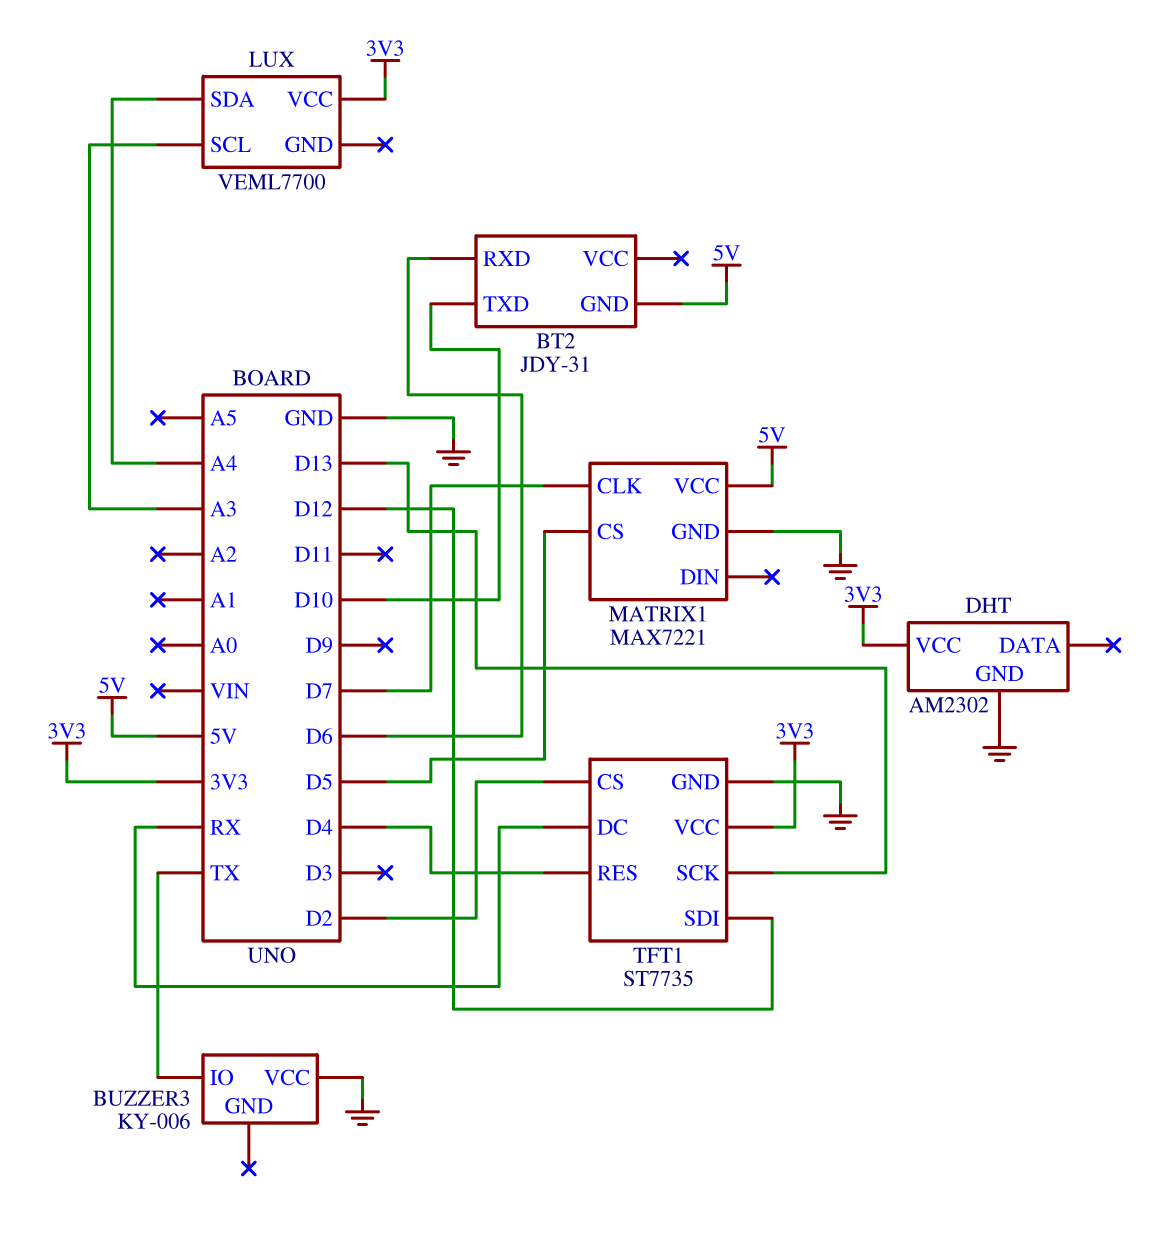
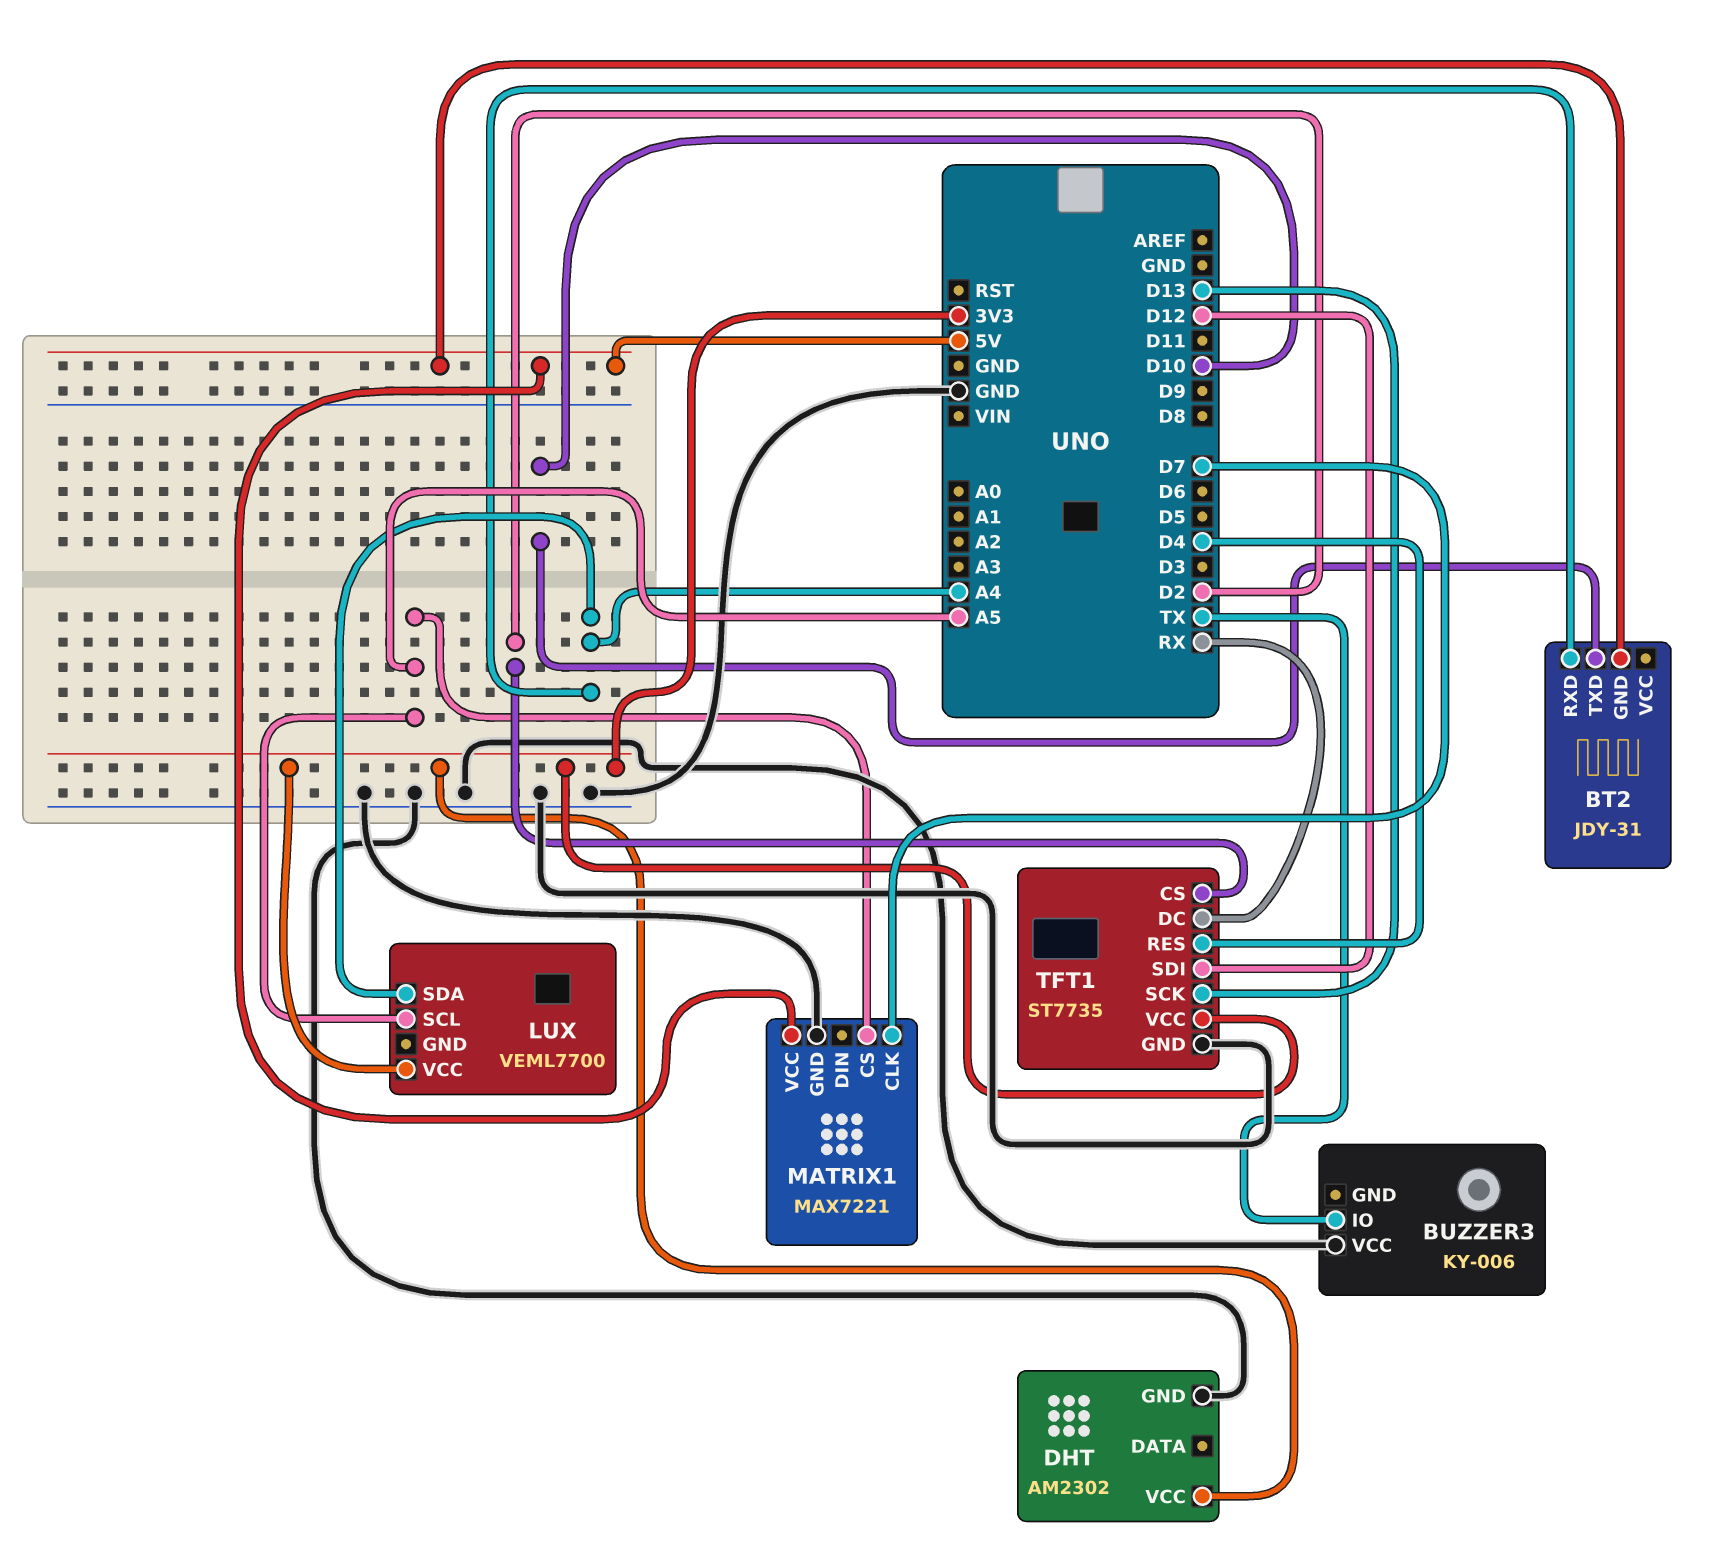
BT2 pin RXD: D6 -> A4
LUX pin SCL: A3 -> A5
MATRIX1 pin CS: D5 -> A5

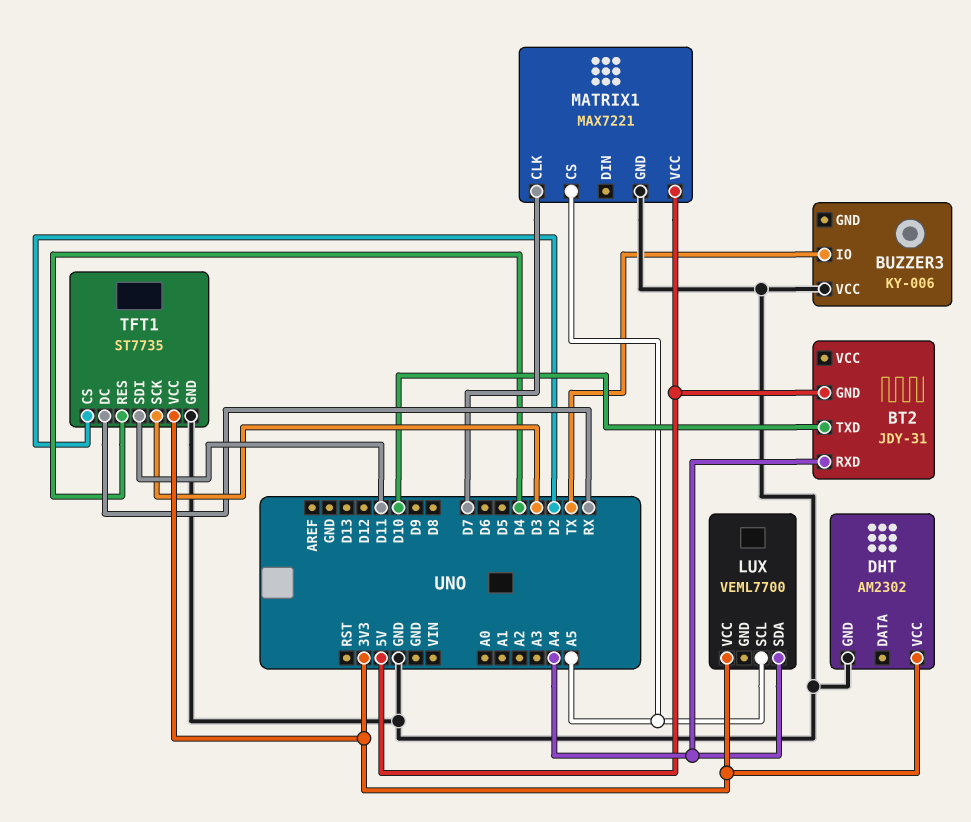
TFT1 pin SCK: D13 -> D3
TFT1 pin SDI: D12 -> D11

